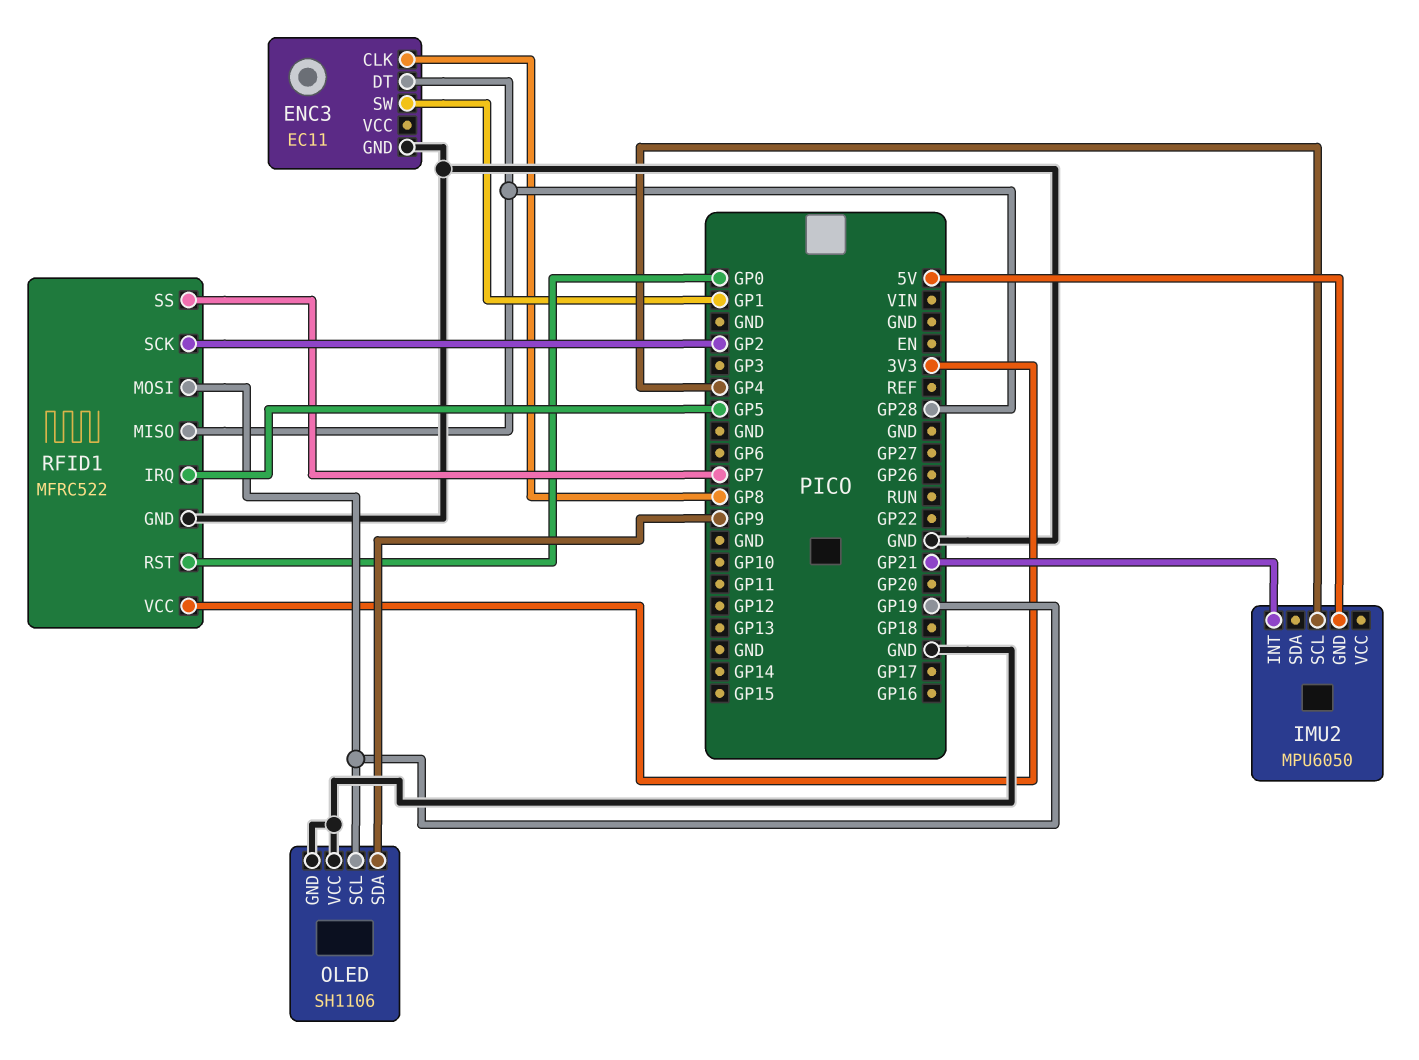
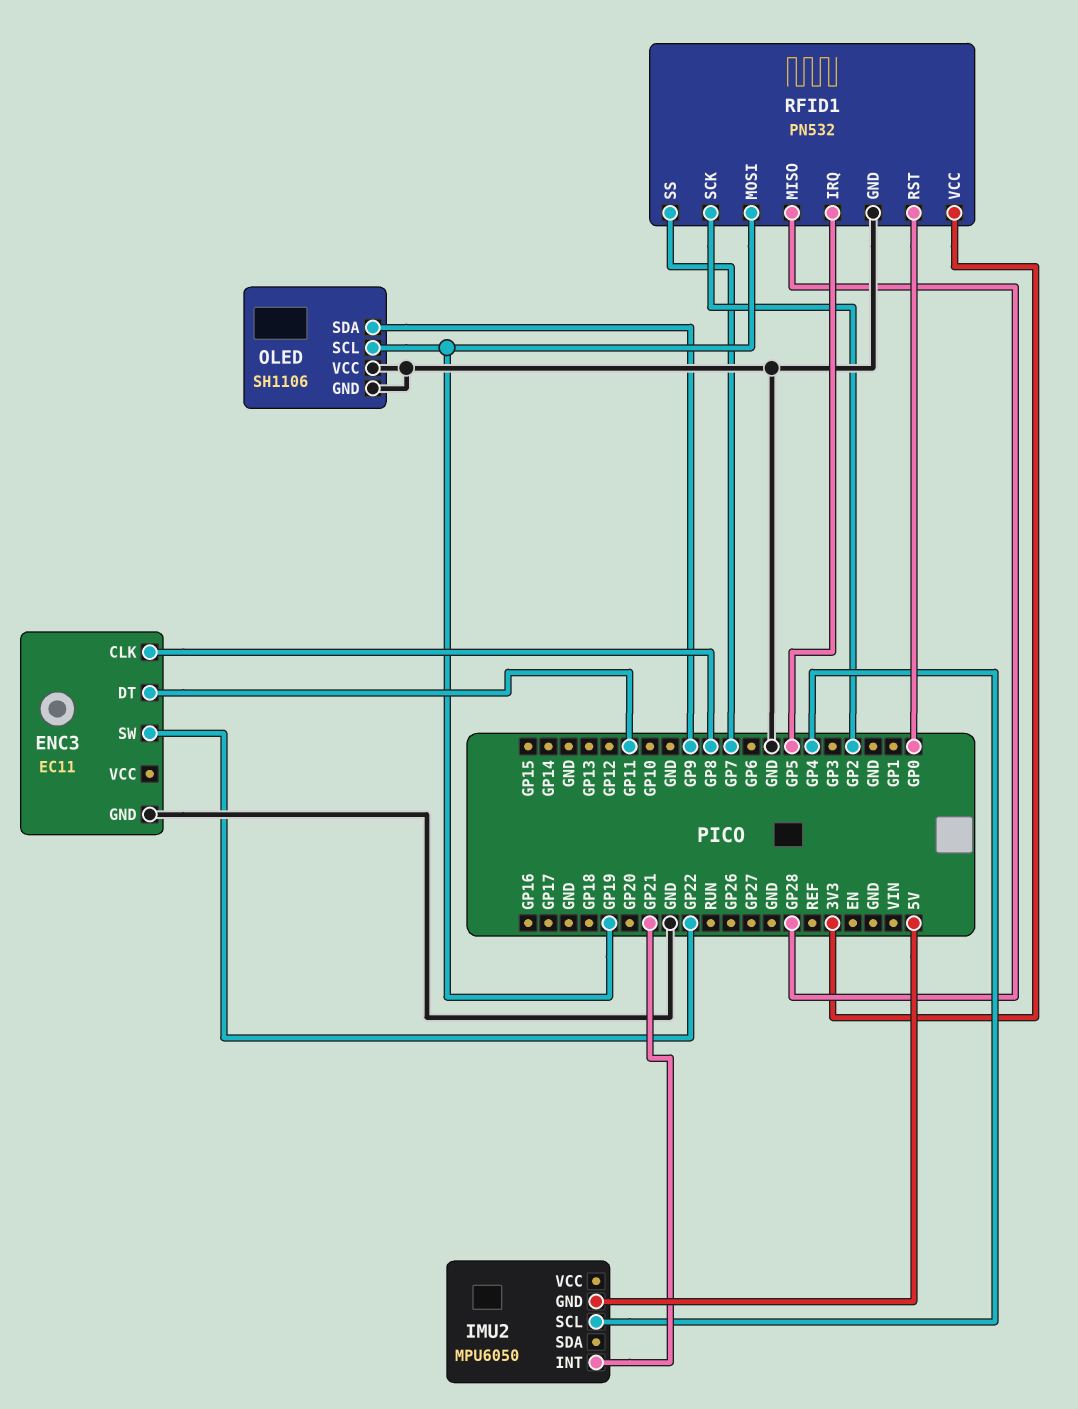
ENC3 pin DT: GP28 -> GP11
ENC3 pin SW: GP1 -> GP22
RFID1: MFRC522 -> PN532

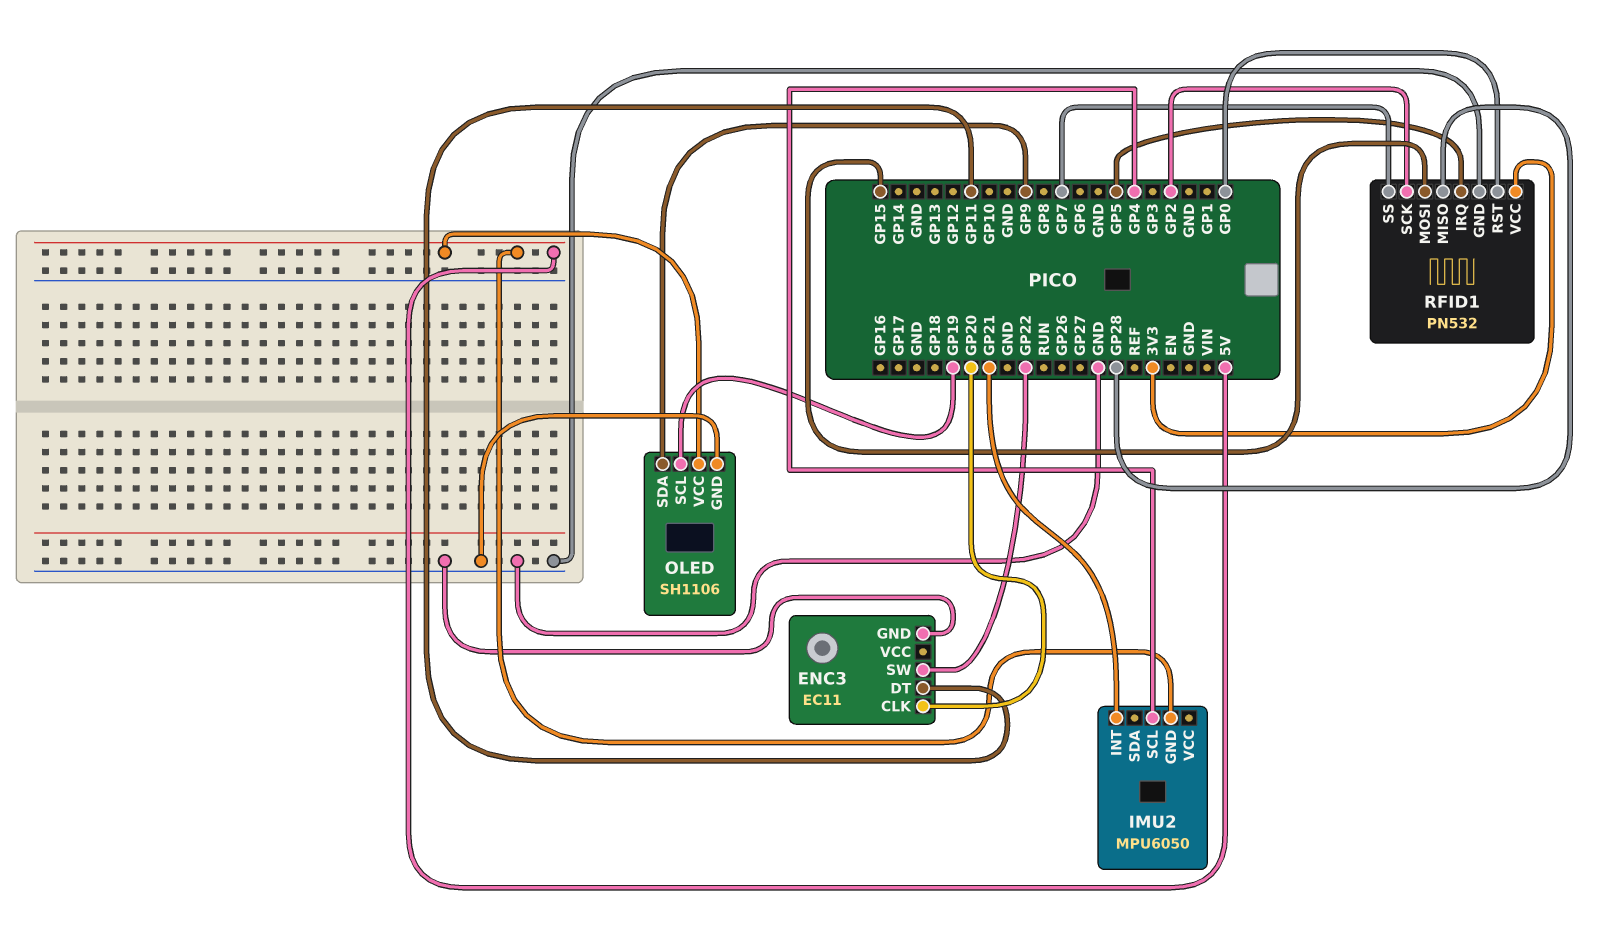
ENC3 pin CLK: GP8 -> GP20
OLED pin VCC: GND -> 5V
RFID1 pin MOSI: GP19 -> GP15

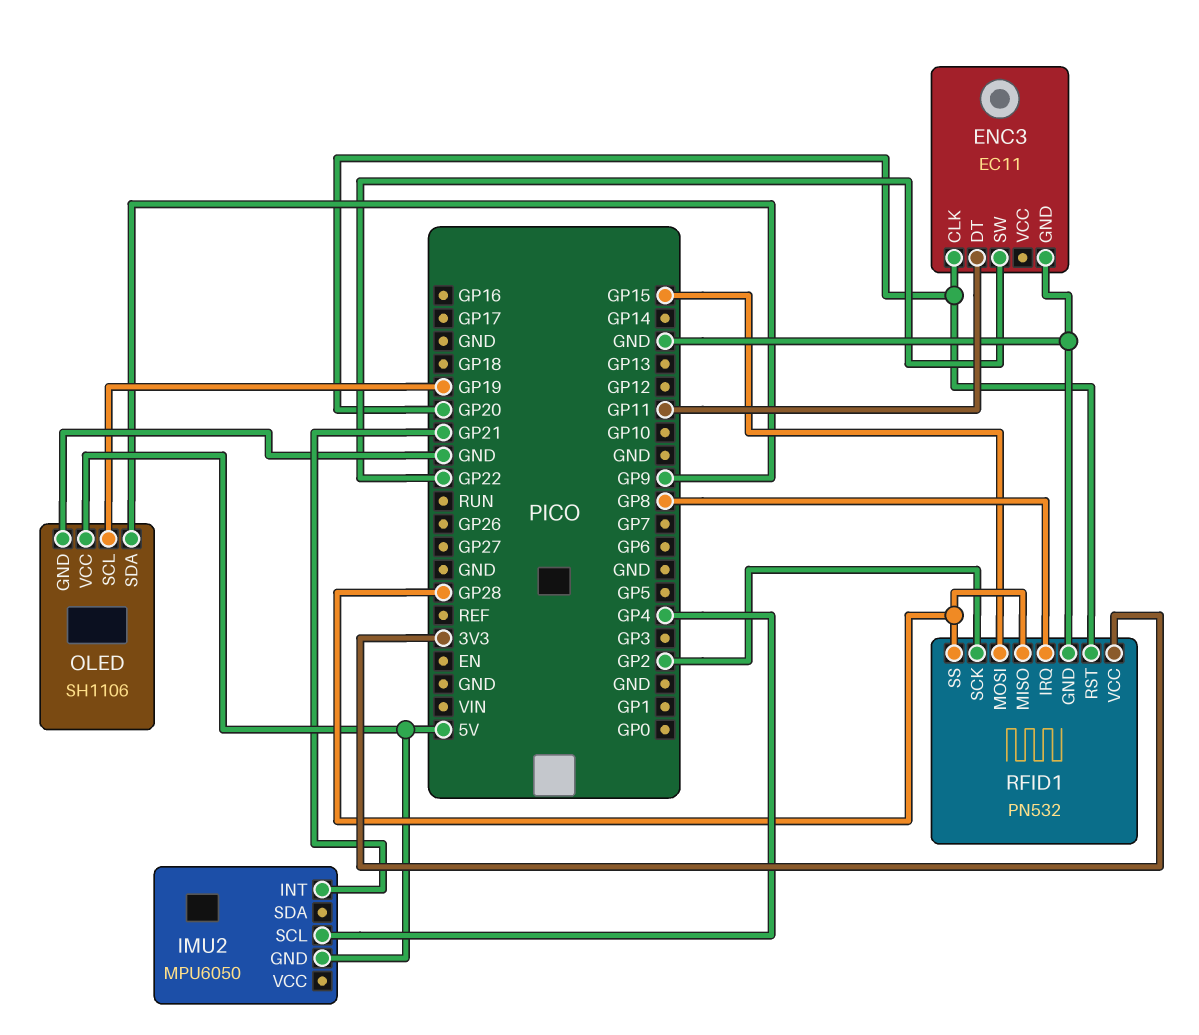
RFID1 pin IRQ: GP5 -> GP8
RFID1 pin RST: GP0 -> GP20
RFID1 pin SS: GP7 -> GP28

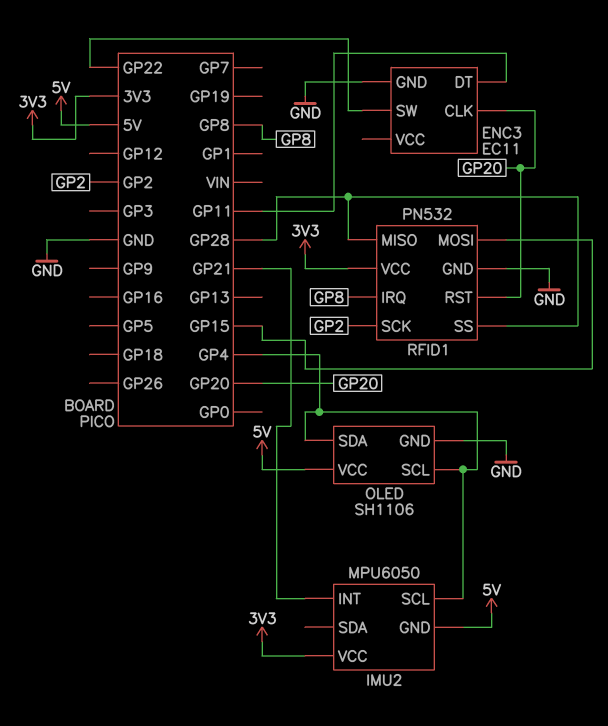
IMU2 pin VCC: none -> 3V3
OLED pin SCL: GP19 -> GP4
OLED pin SDA: GP9 -> GP4

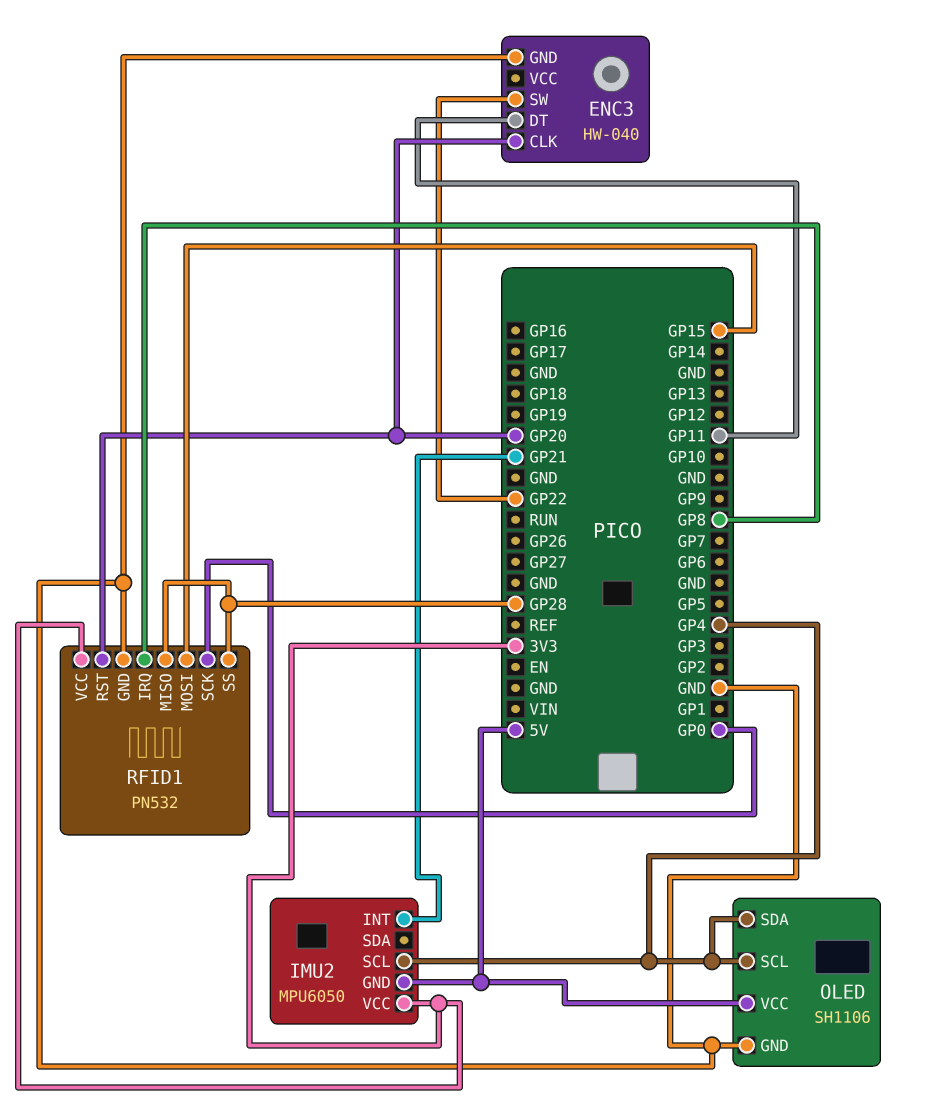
ENC3: EC11 -> HW-040
RFID1 pin SCK: GP2 -> GP0

